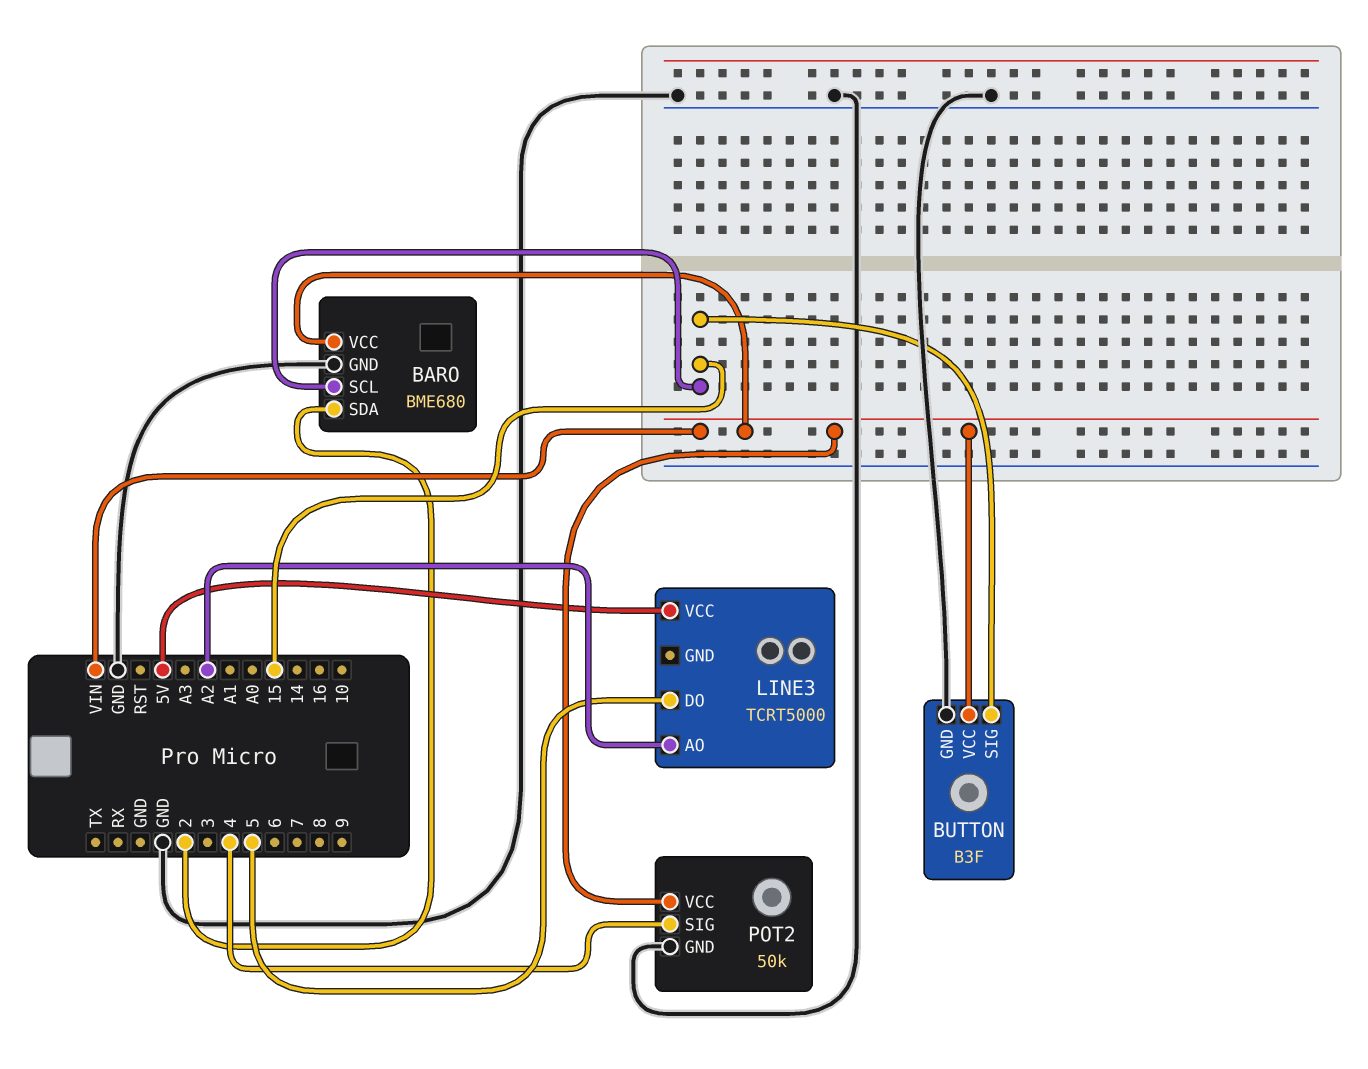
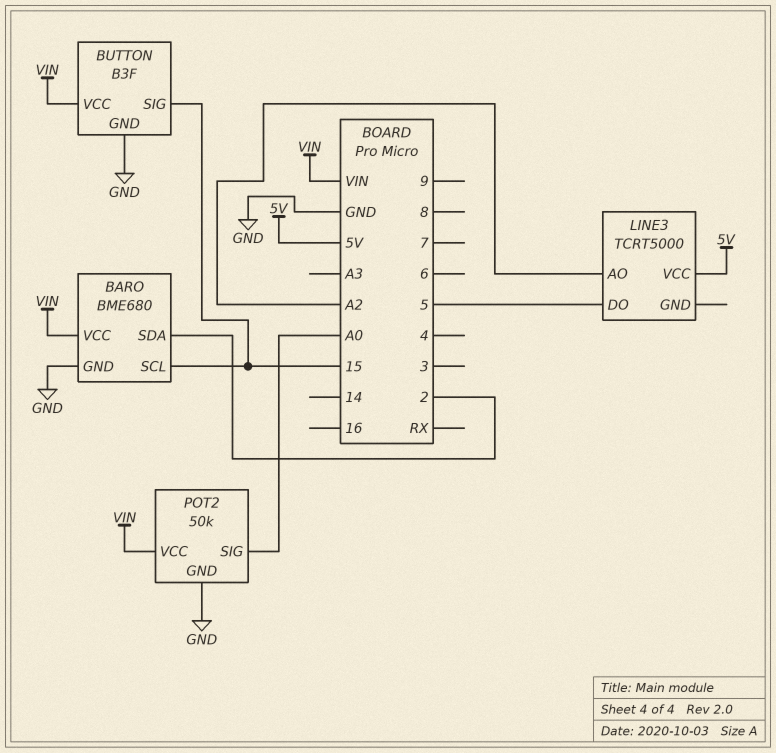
POT2 pin SIG: 4 -> A0

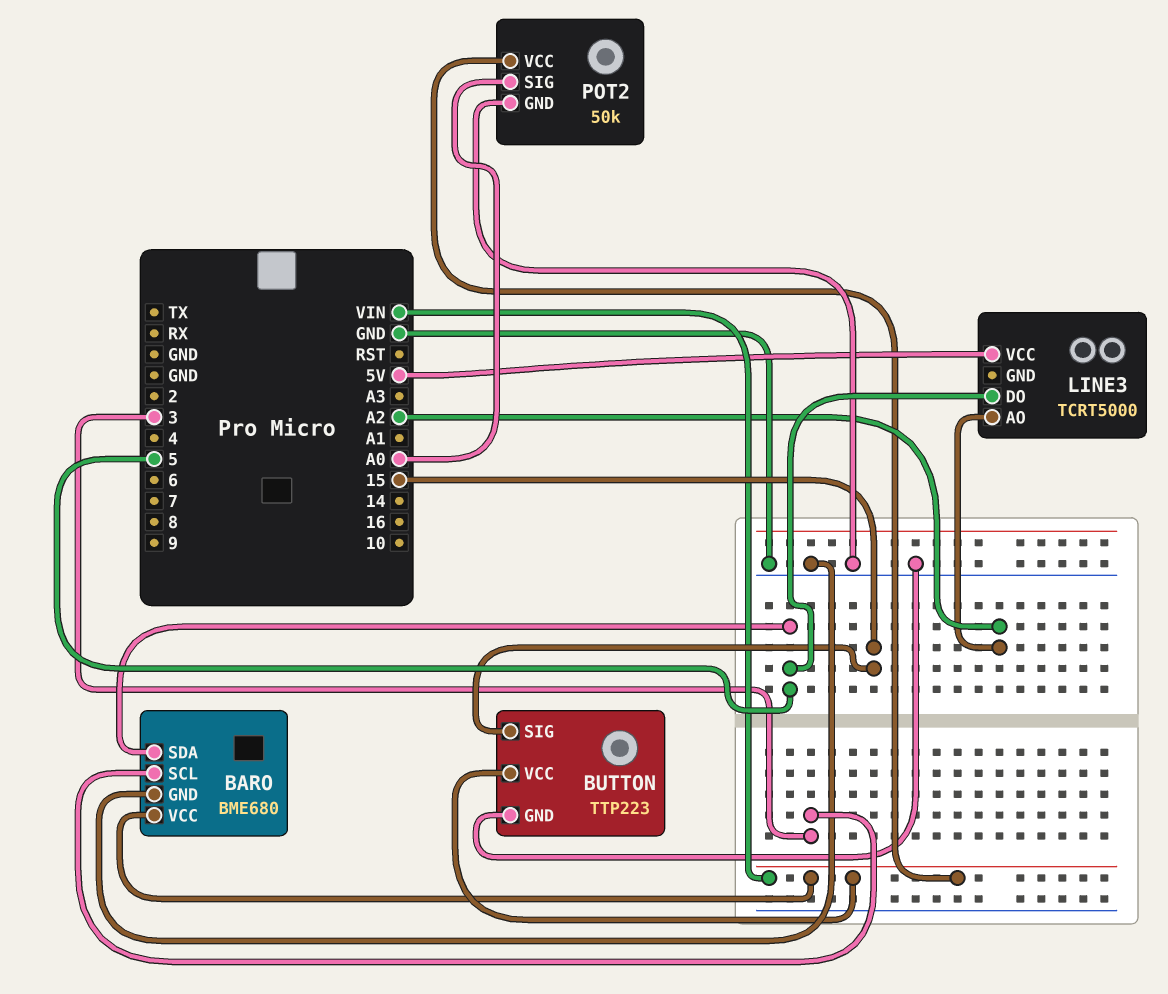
BARO pin SCL: 15 -> 3
BARO pin SDA: 2 -> 5
BUTTON: B3F -> TTP223

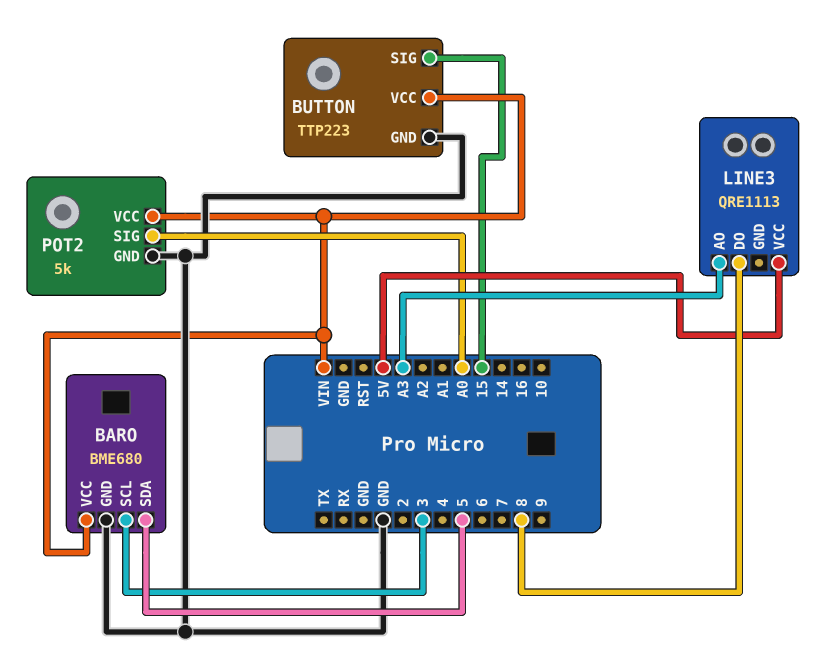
LINE3: TCRT5000 -> QRE1113
LINE3 pin AO: A2 -> A3
LINE3 pin DO: 5 -> 8
POT2: 50k -> 5k

